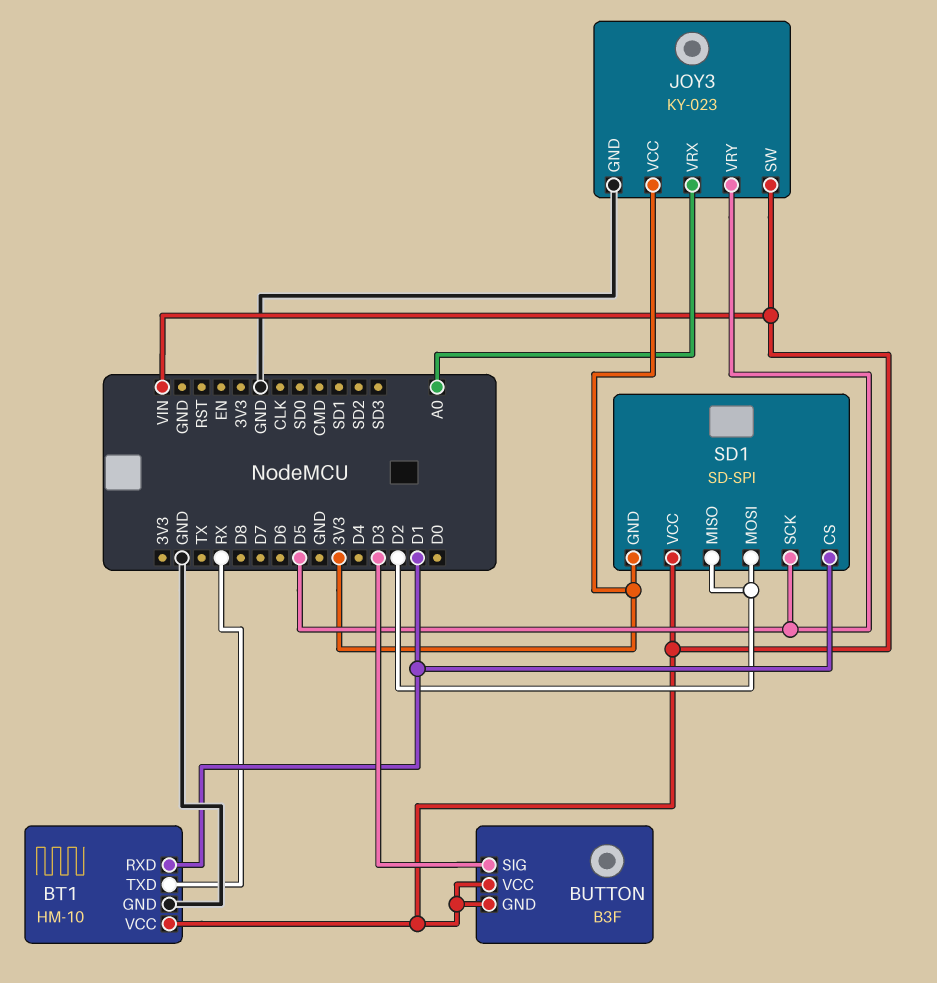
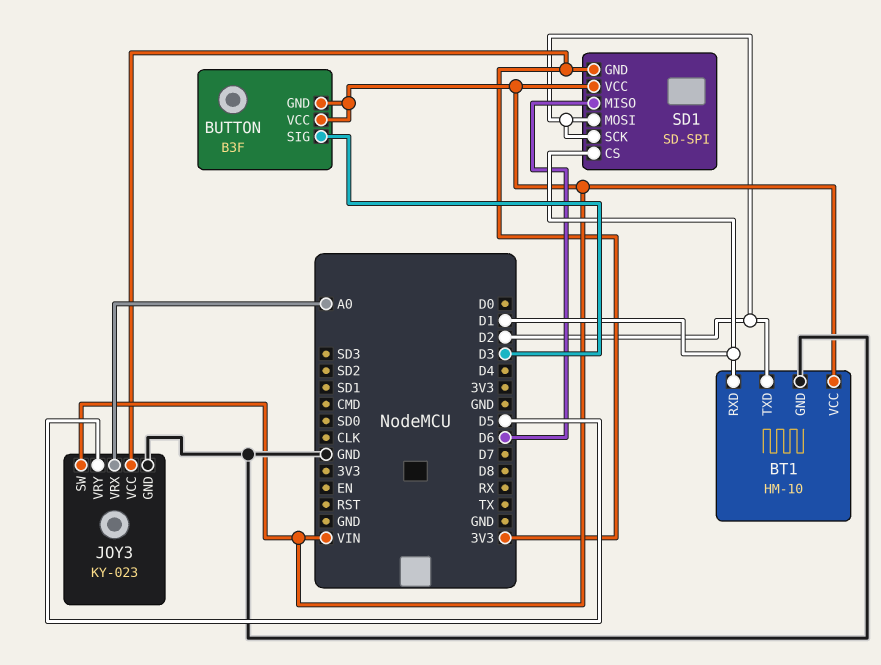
BT1 pin TXD: RX -> D2
SD1 pin MISO: D2 -> D6
SD1 pin SCK: D5 -> D2

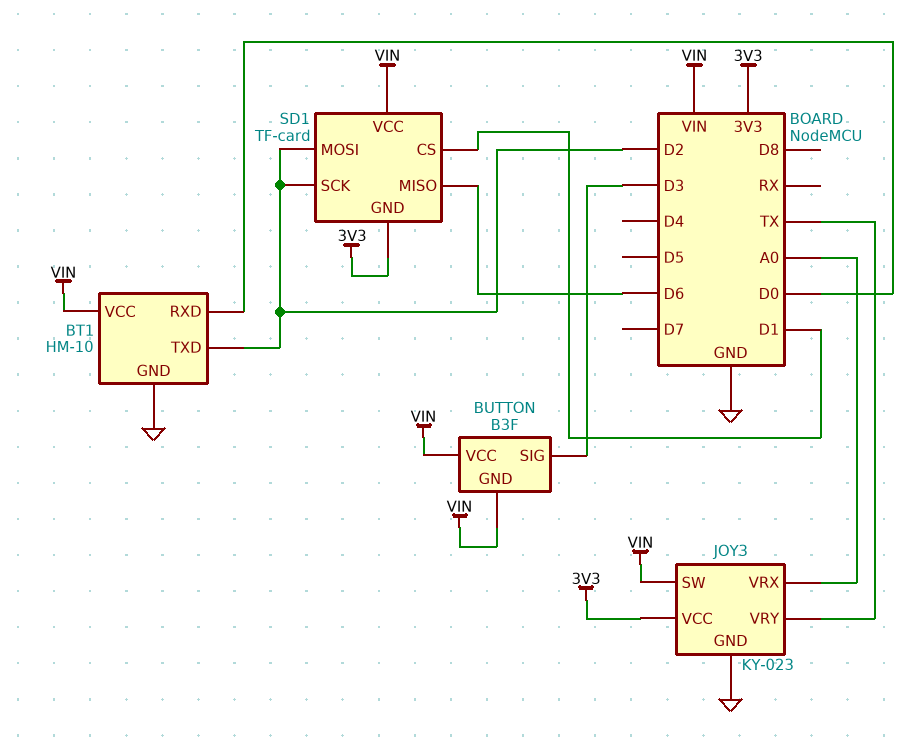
BT1 pin RXD: D1 -> D0
JOY3 pin VRY: D5 -> TX
SD1: SD-SPI -> TF-card

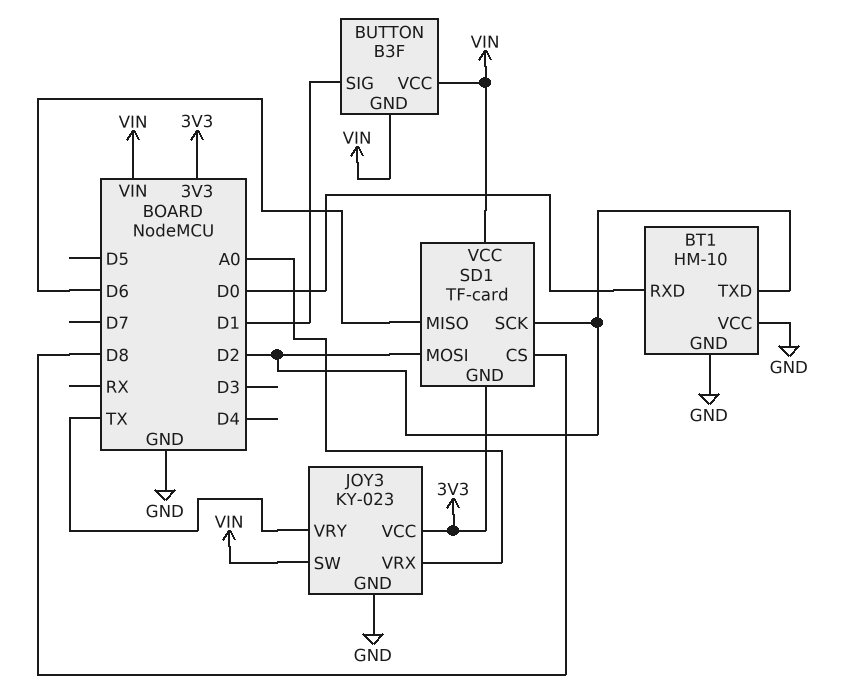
BT1 pin VCC: VIN -> GND
BUTTON pin SIG: D3 -> D1
SD1 pin CS: D1 -> D8

